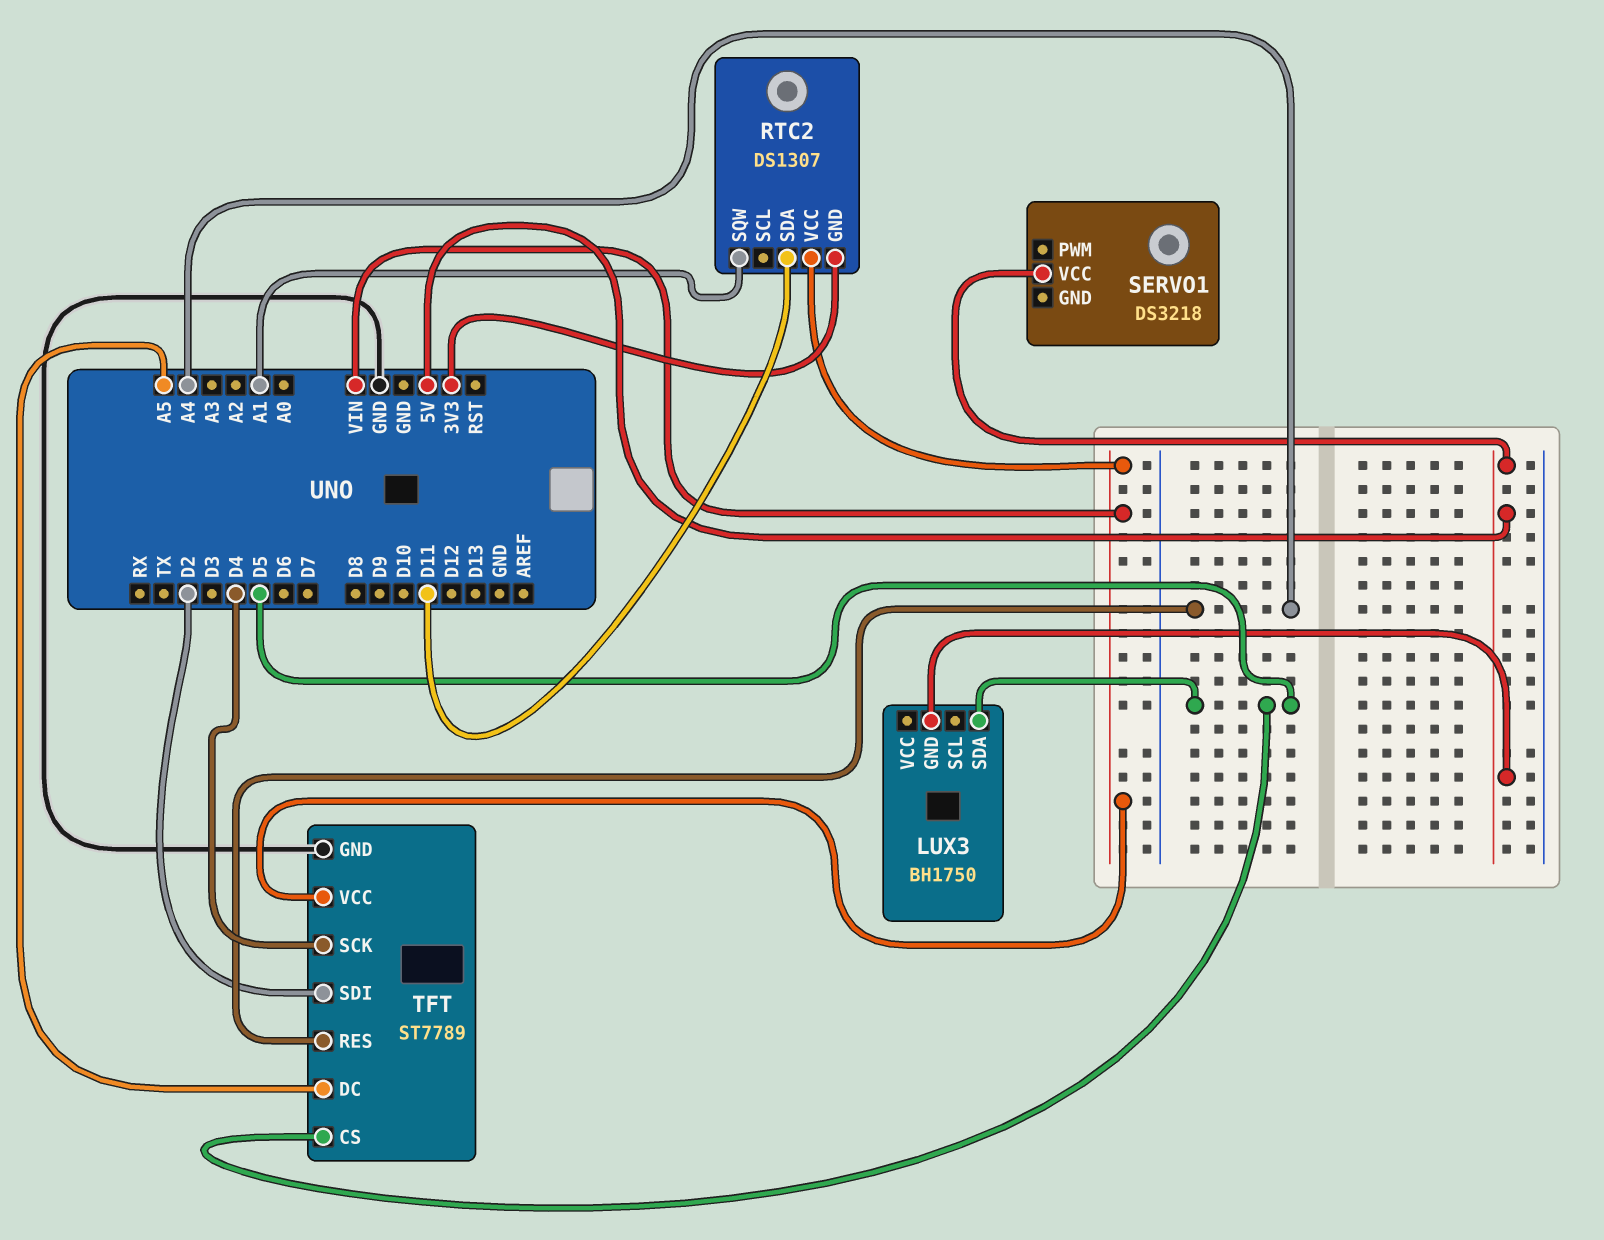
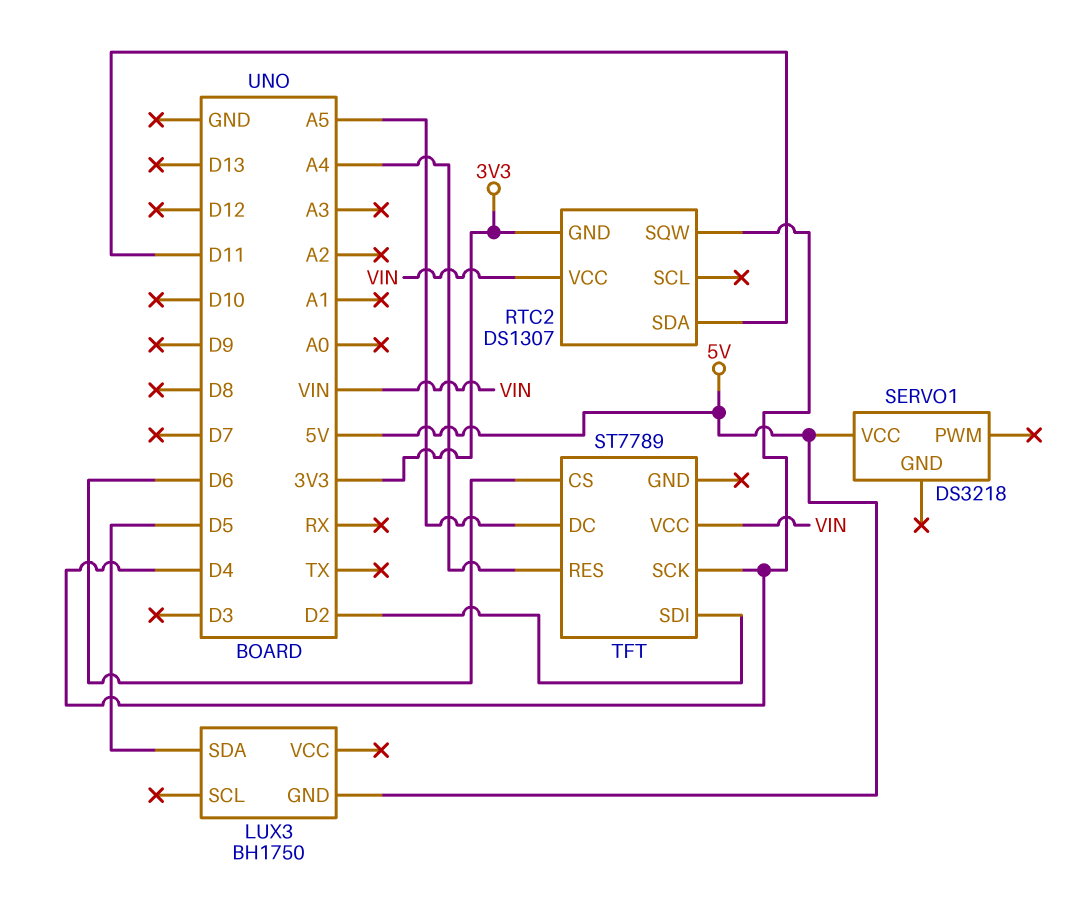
RTC2 pin SQW: A1 -> D4
TFT pin CS: D5 -> D6
TFT pin GND: GND -> none

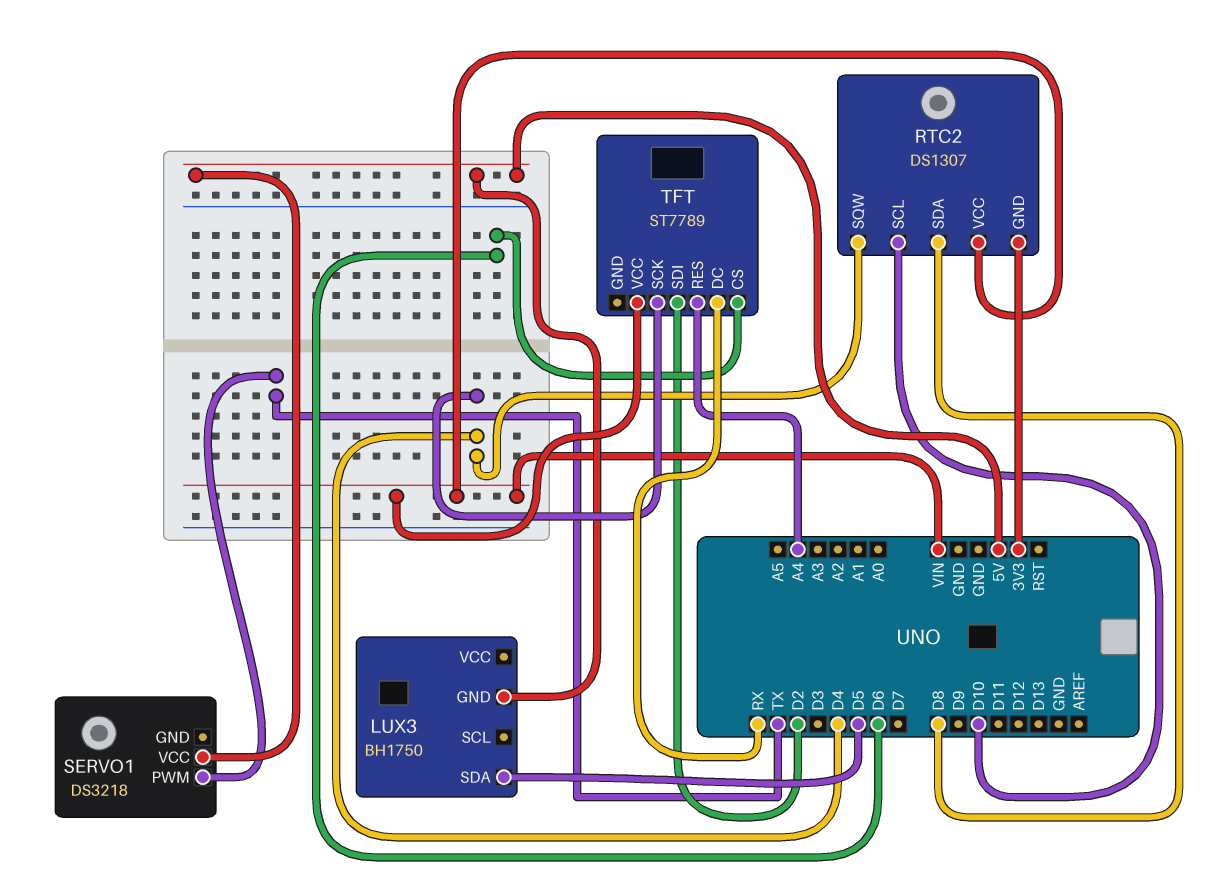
RTC2 pin SCL: none -> D10
RTC2 pin SDA: D11 -> D8
SERVO1 pin PWM: none -> TX
TFT pin DC: A5 -> RX

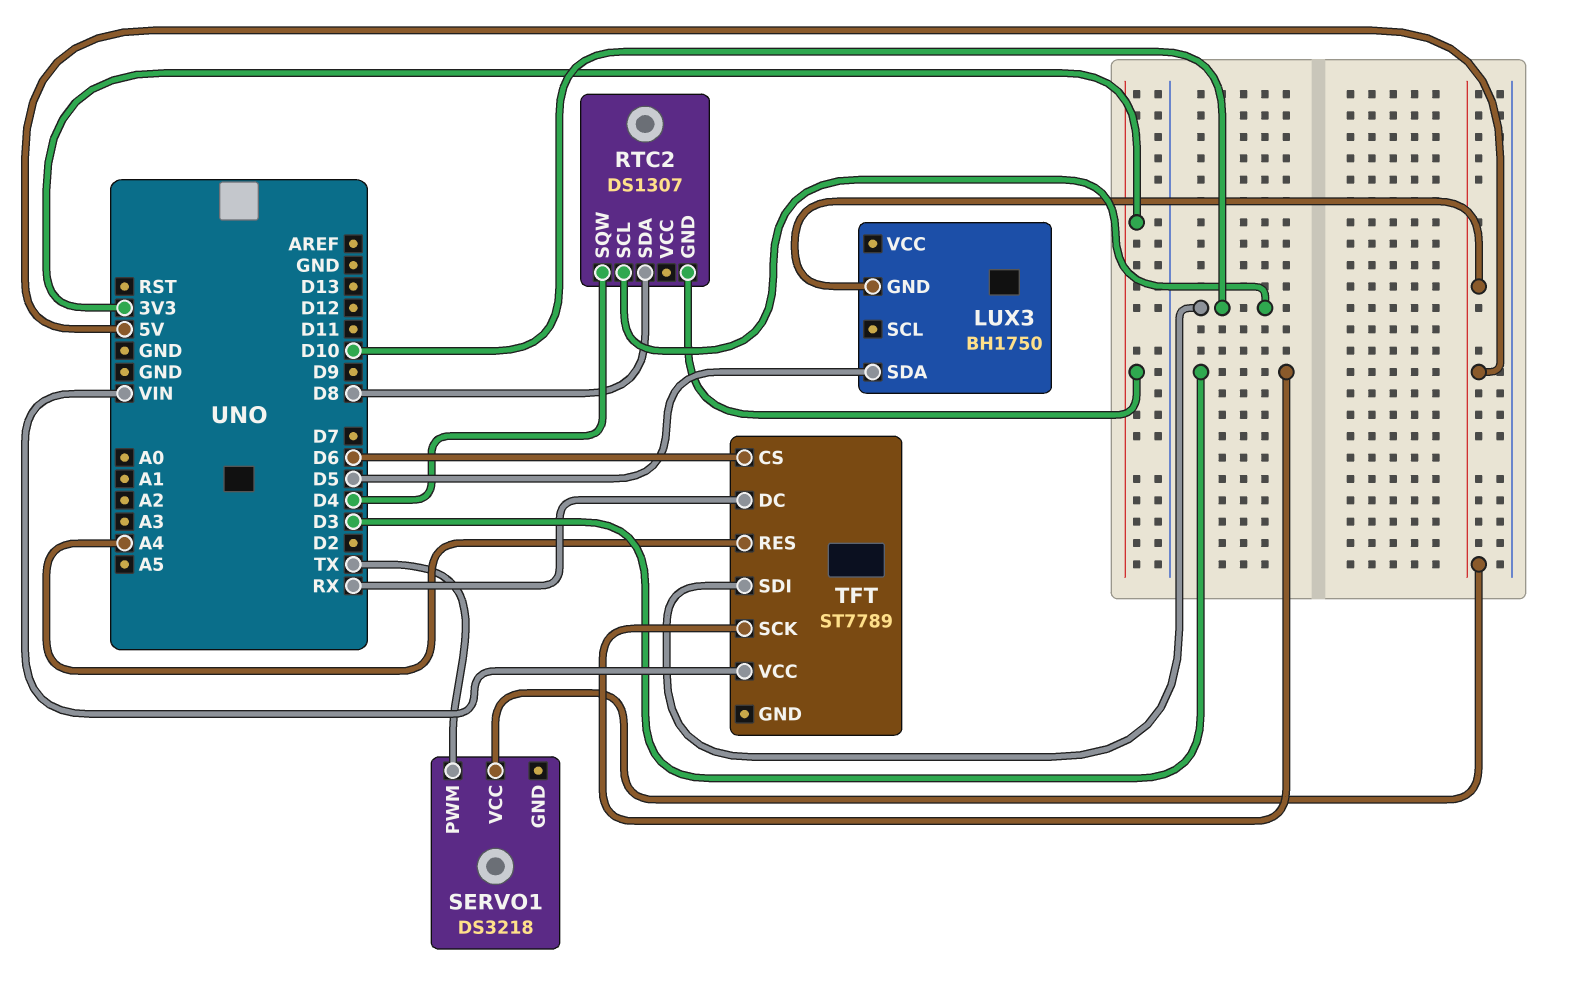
RTC2 pin VCC: VIN -> none
TFT pin SCK: D4 -> D3
TFT pin SDI: D2 -> D10

